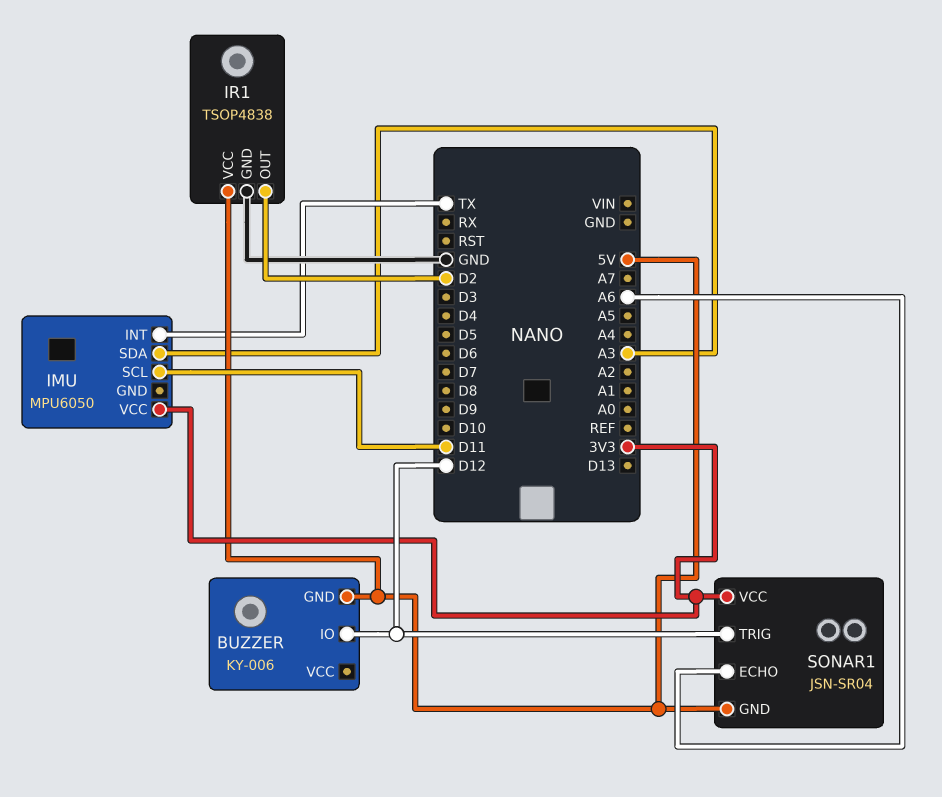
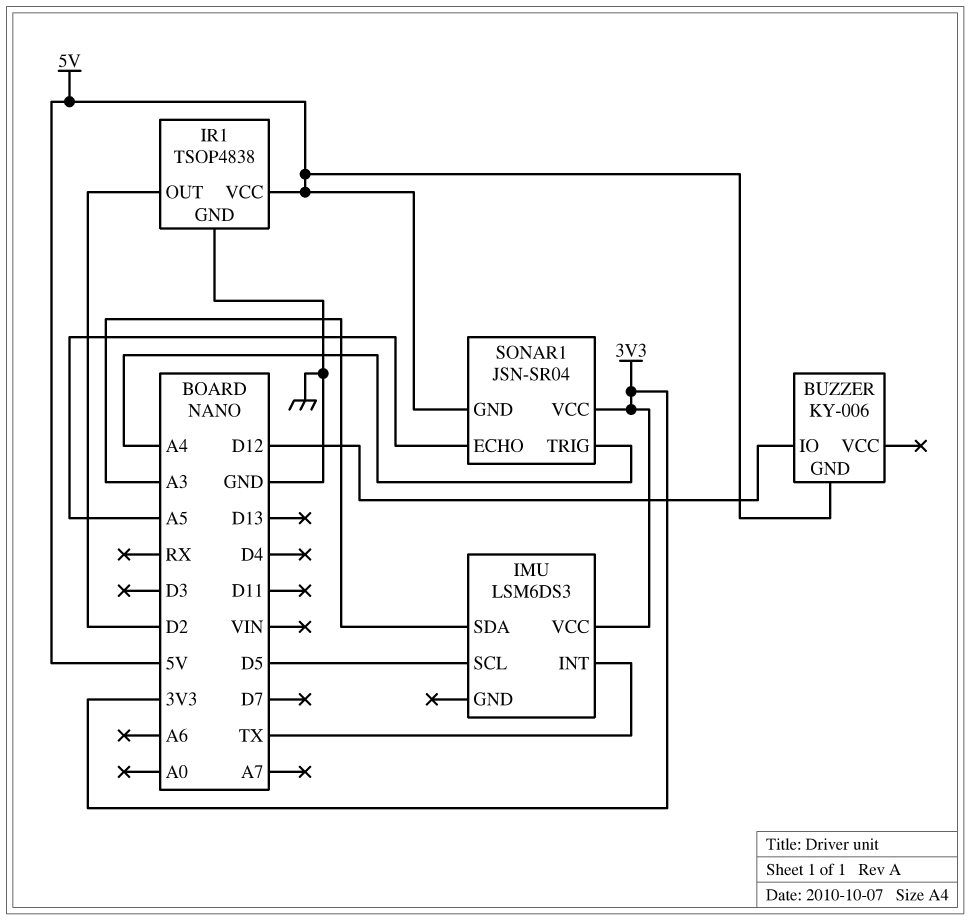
IMU: MPU6050 -> LSM6DS3
IMU pin SCL: D11 -> D5
SONAR1 pin ECHO: A6 -> A5
SONAR1 pin TRIG: D12 -> A4

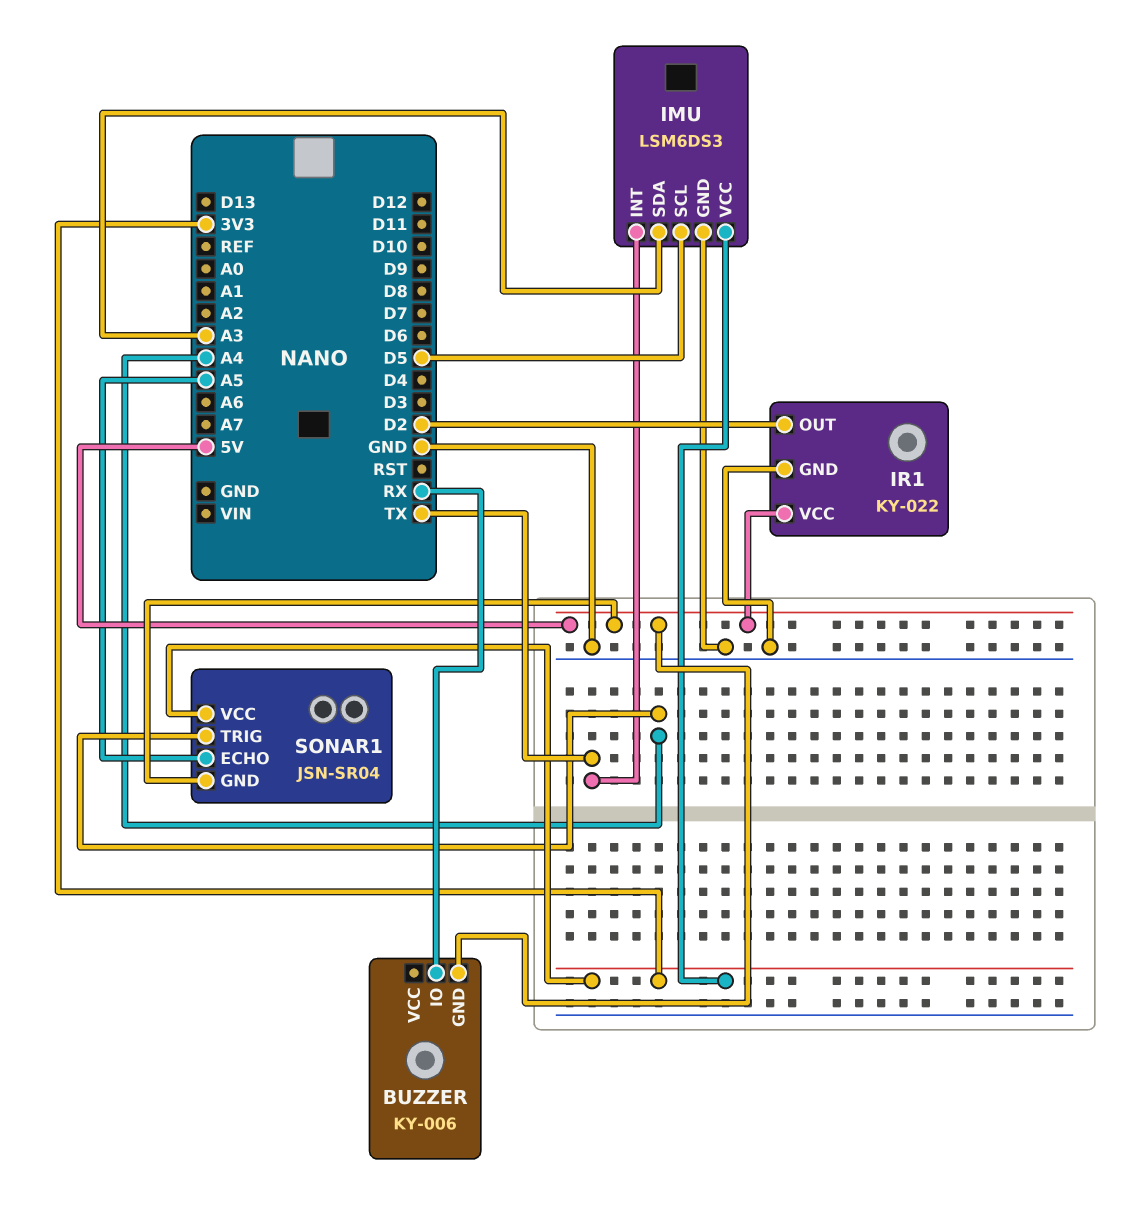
BUZZER pin IO: D12 -> RX
IMU pin GND: none -> GND
IR1: TSOP4838 -> KY-022

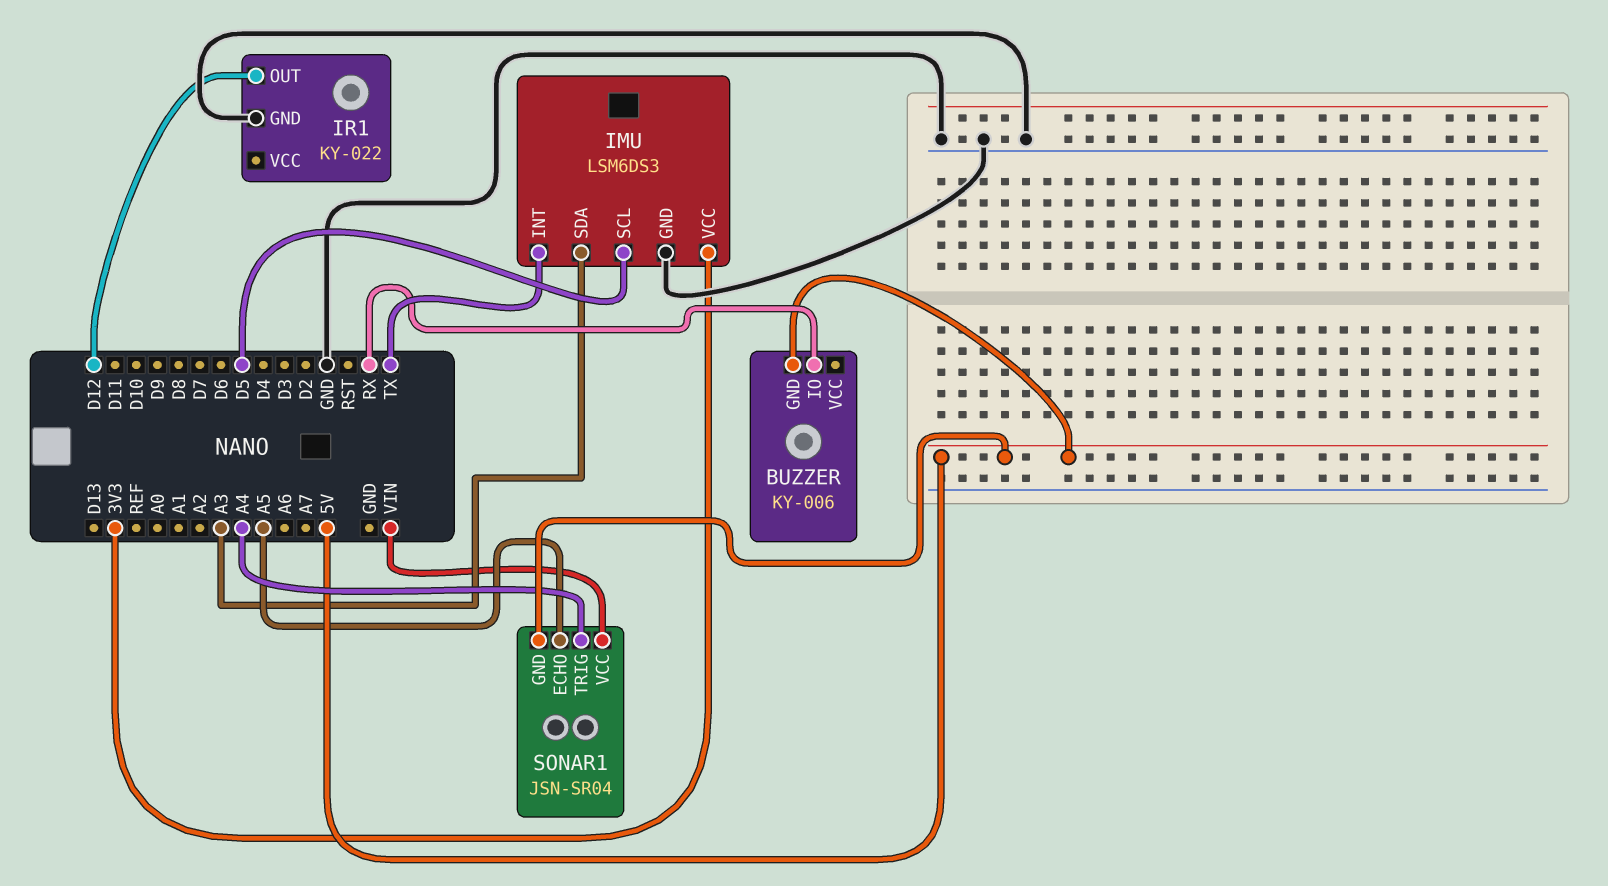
IR1 pin OUT: D2 -> D12
IR1 pin VCC: 5V -> none
SONAR1 pin VCC: 3V3 -> VIN

